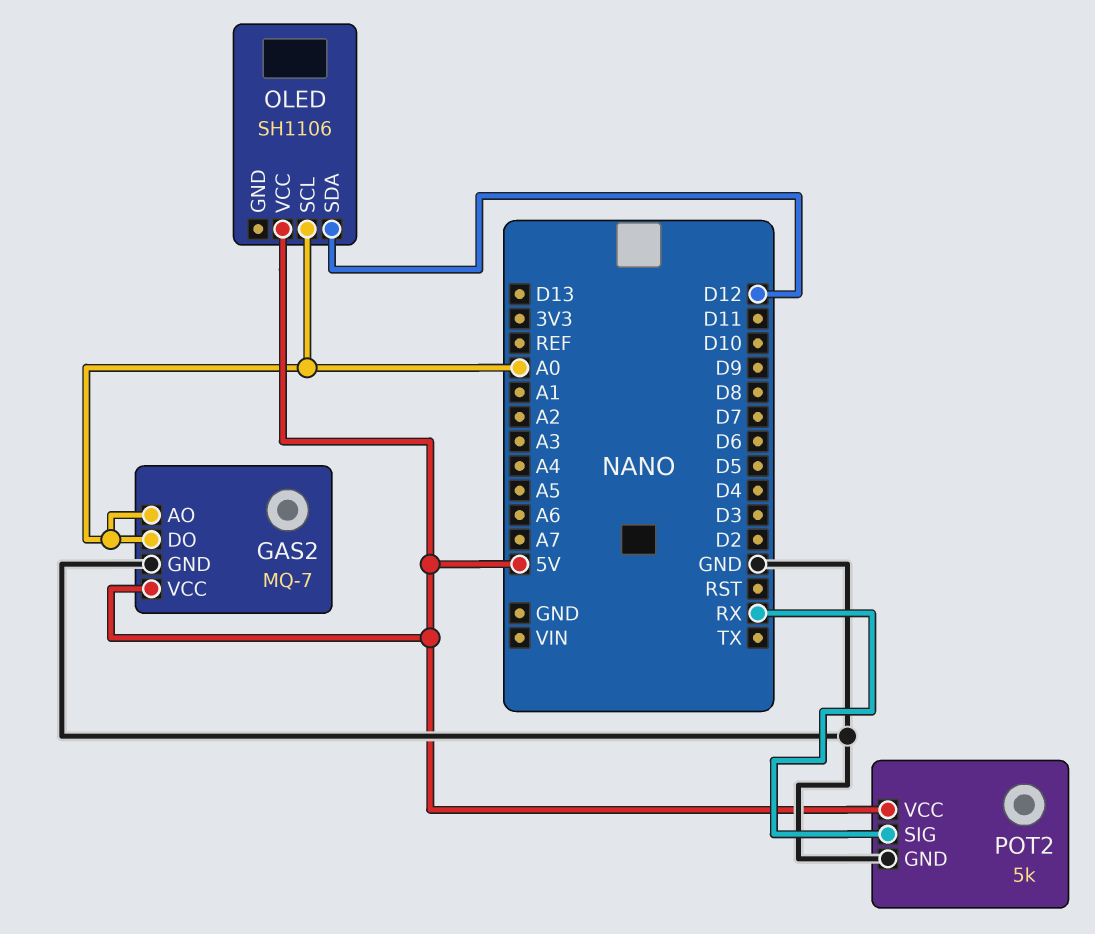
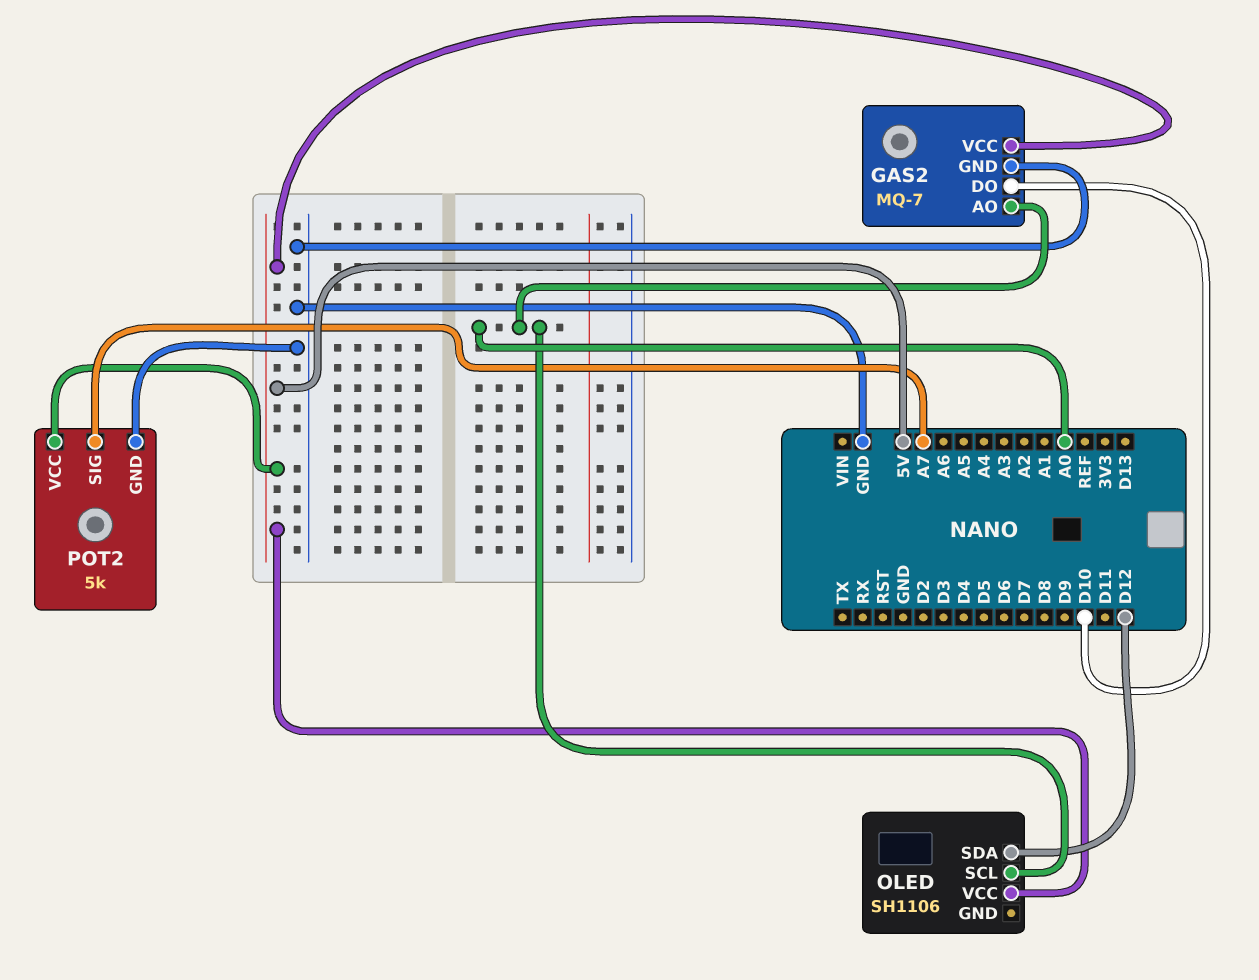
GAS2 pin DO: A0 -> D10
POT2 pin SIG: RX -> A7

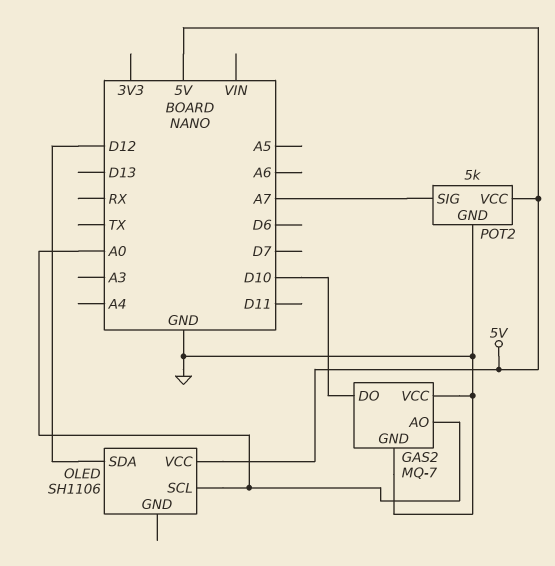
GAS2 pin VCC: 5V -> GND

